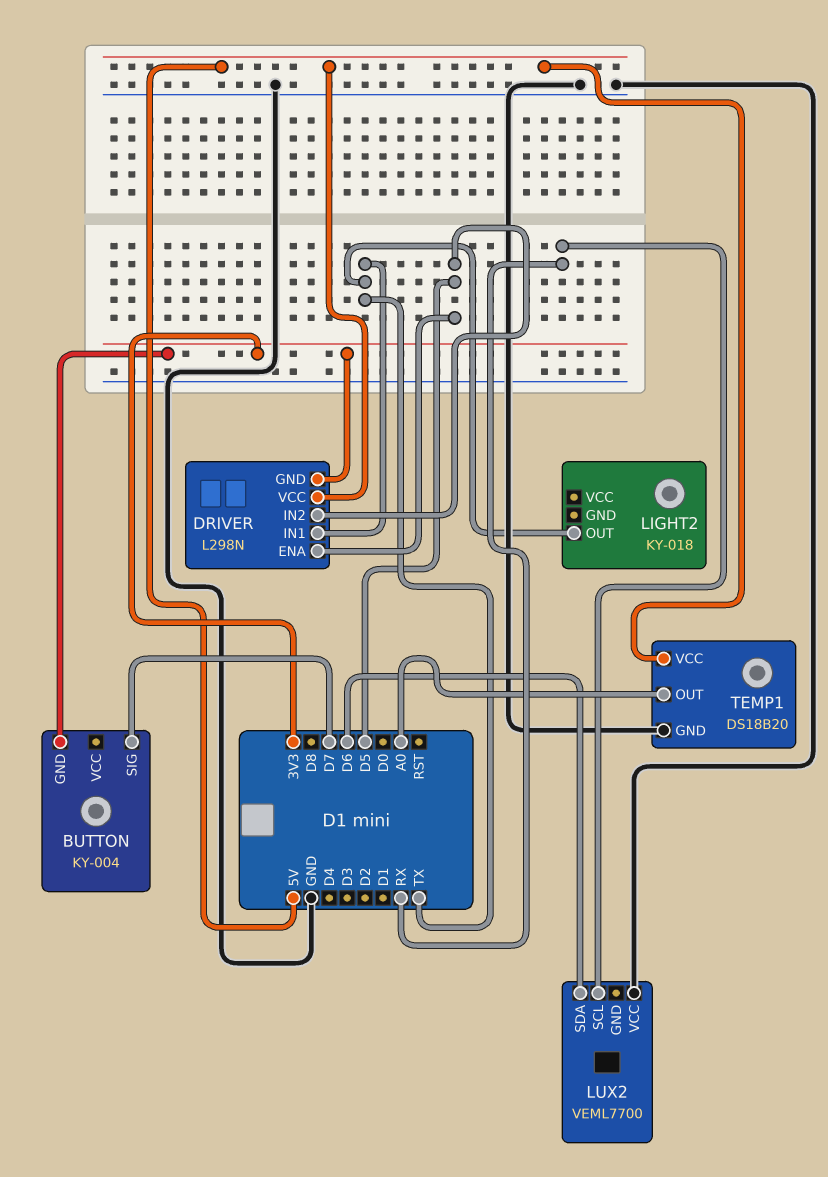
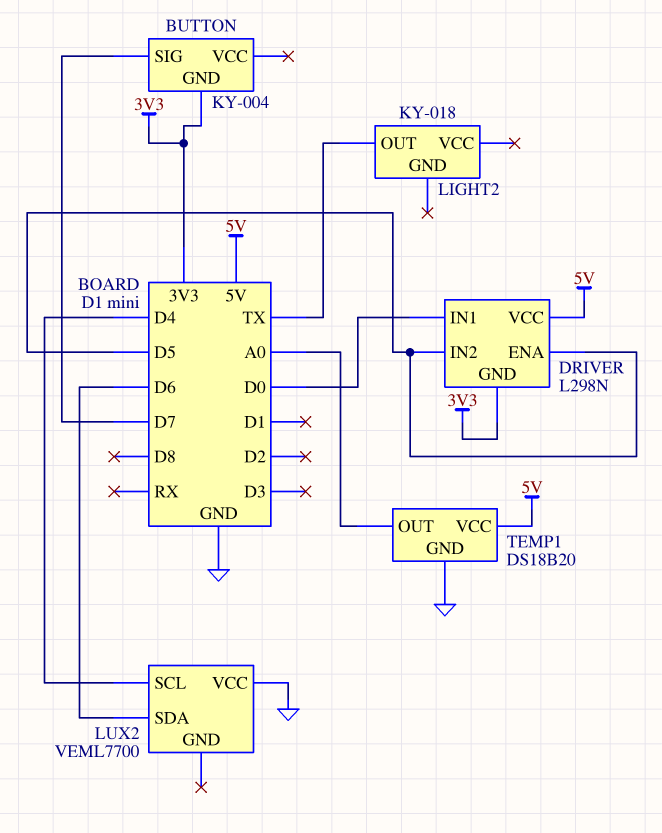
DRIVER pin IN1: TX -> D0
LUX2 pin SCL: RX -> D4

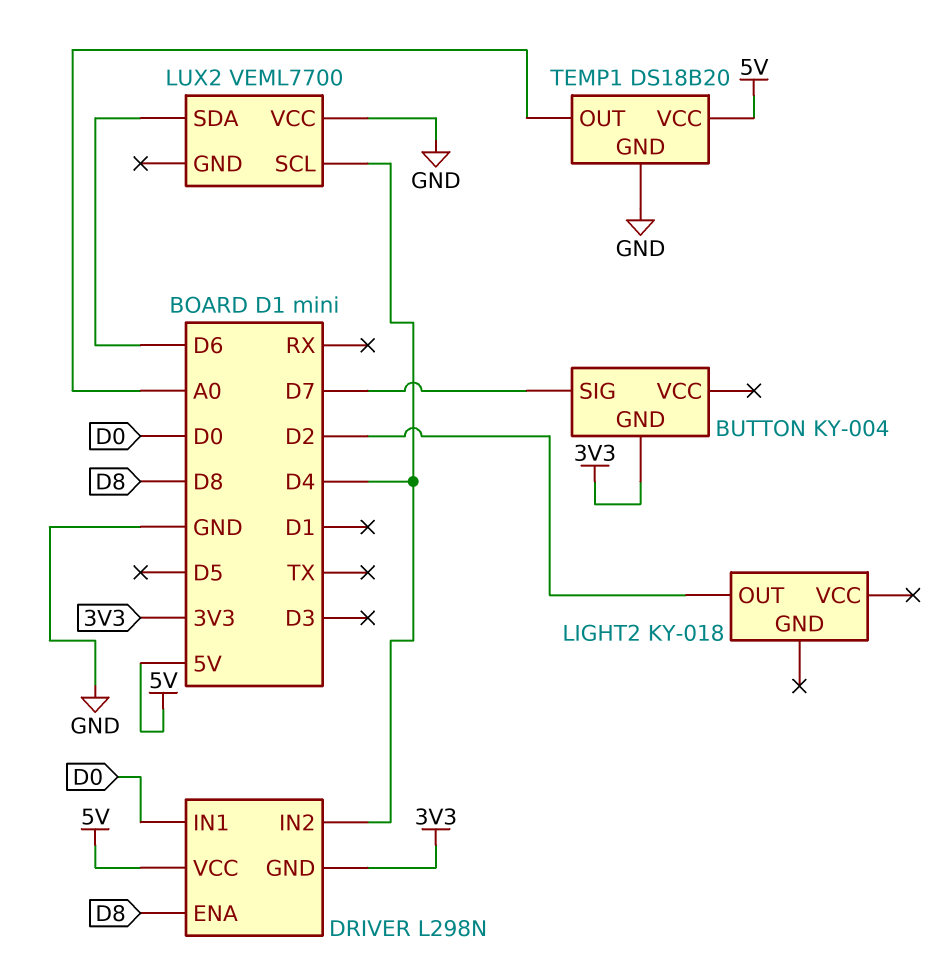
DRIVER pin ENA: D5 -> D8
DRIVER pin IN2: D5 -> D4
LIGHT2 pin OUT: TX -> D2

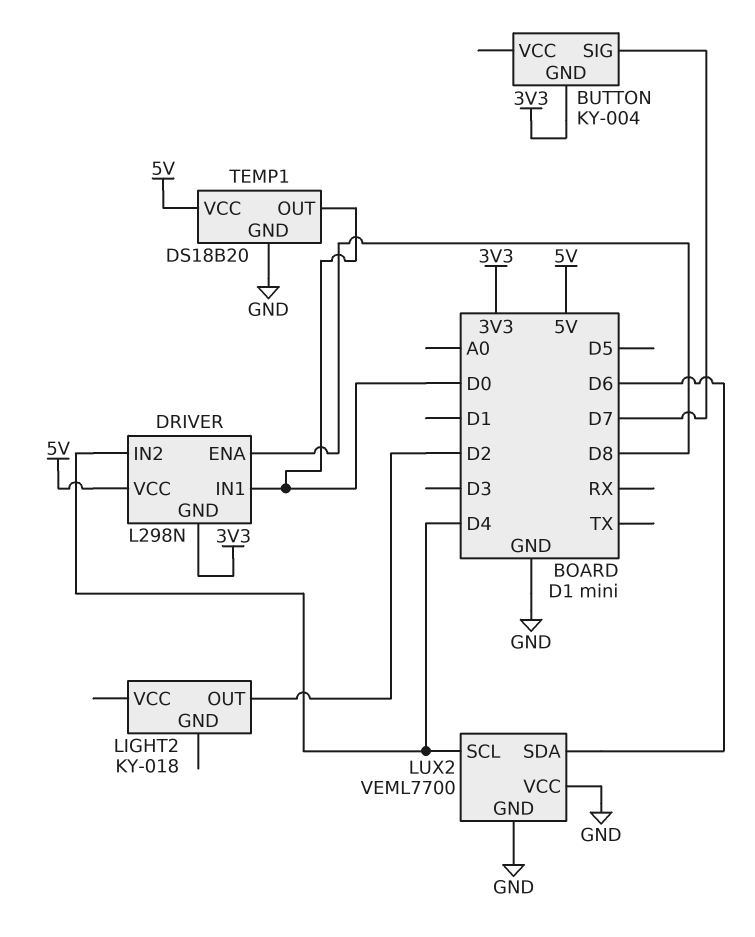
LUX2 pin GND: none -> GND
TEMP1 pin OUT: A0 -> D0

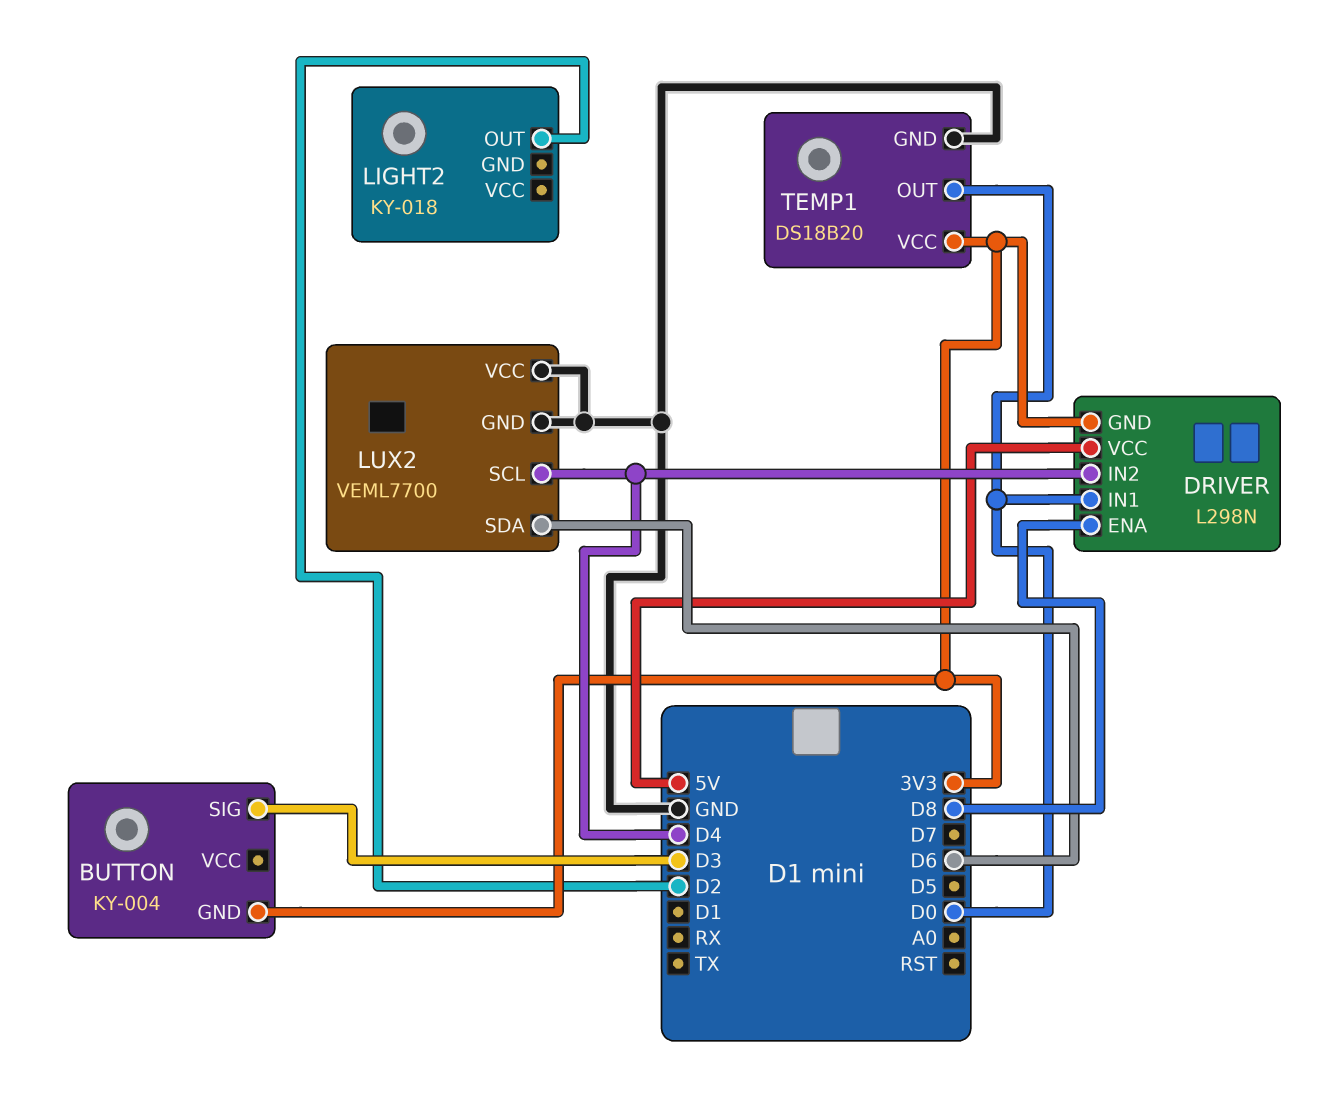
BUTTON pin SIG: D7 -> D3
TEMP1 pin VCC: 5V -> 3V3

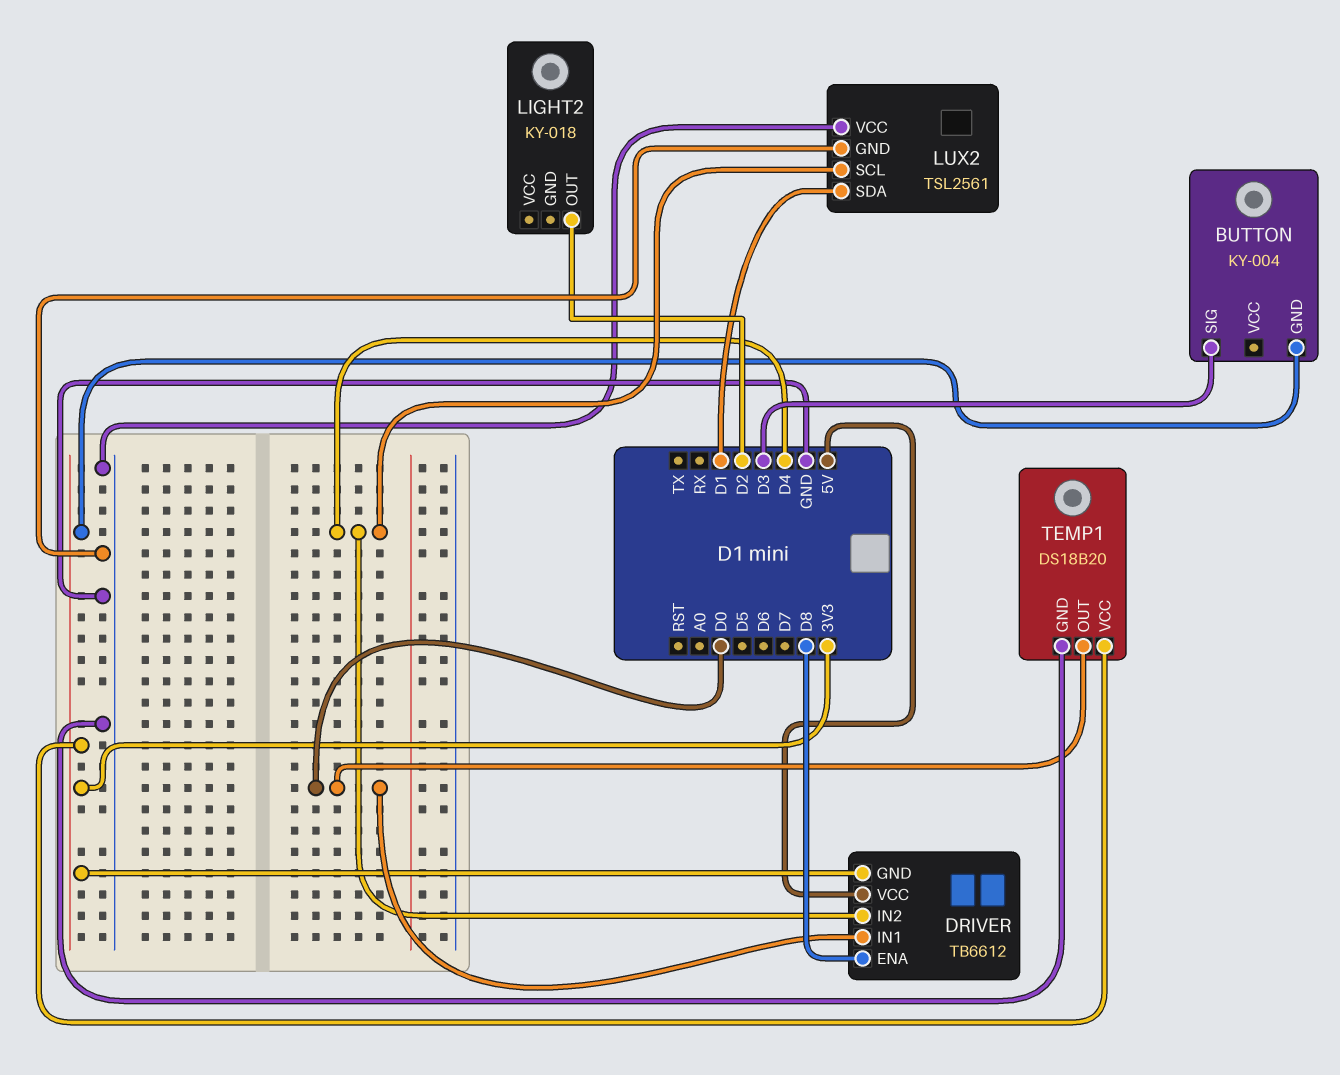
DRIVER: L298N -> TB6612
LUX2: VEML7700 -> TSL2561
LUX2 pin SDA: D6 -> D1

